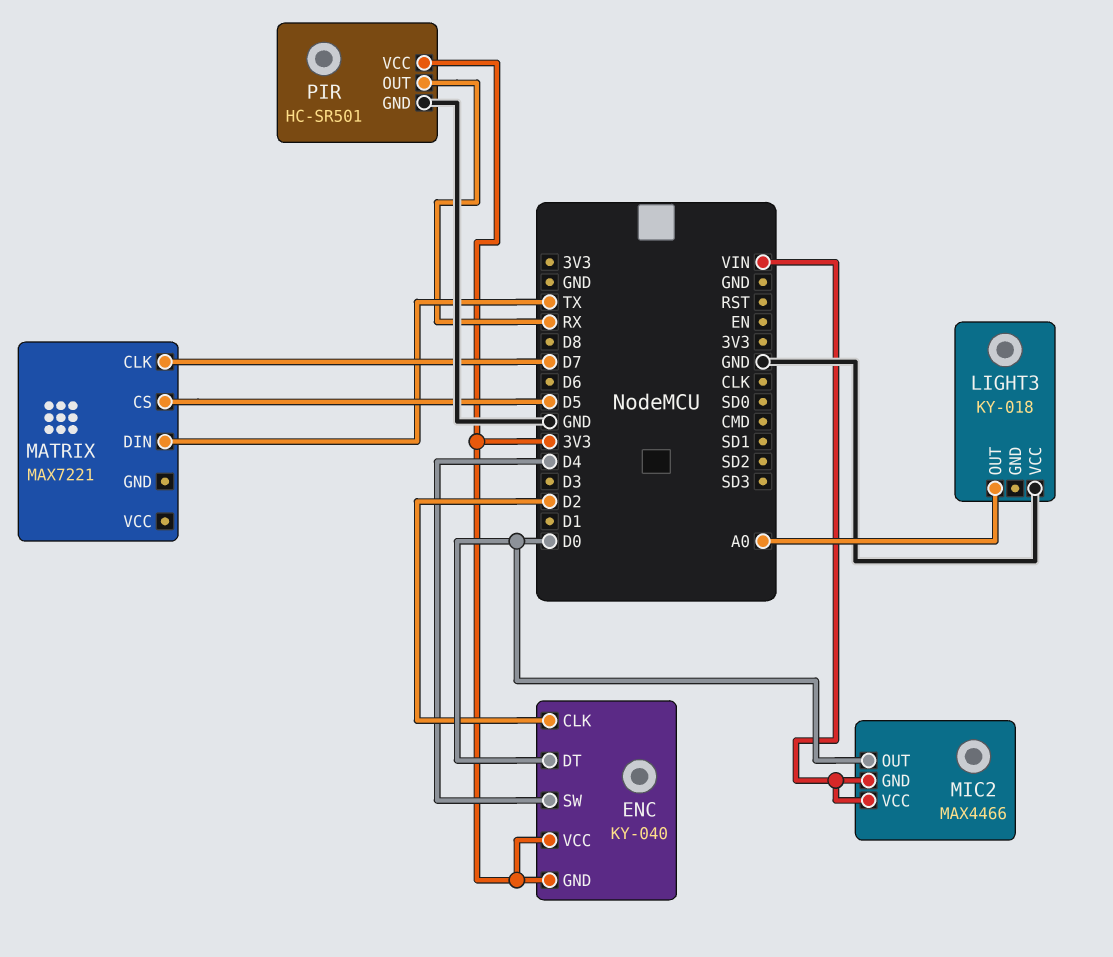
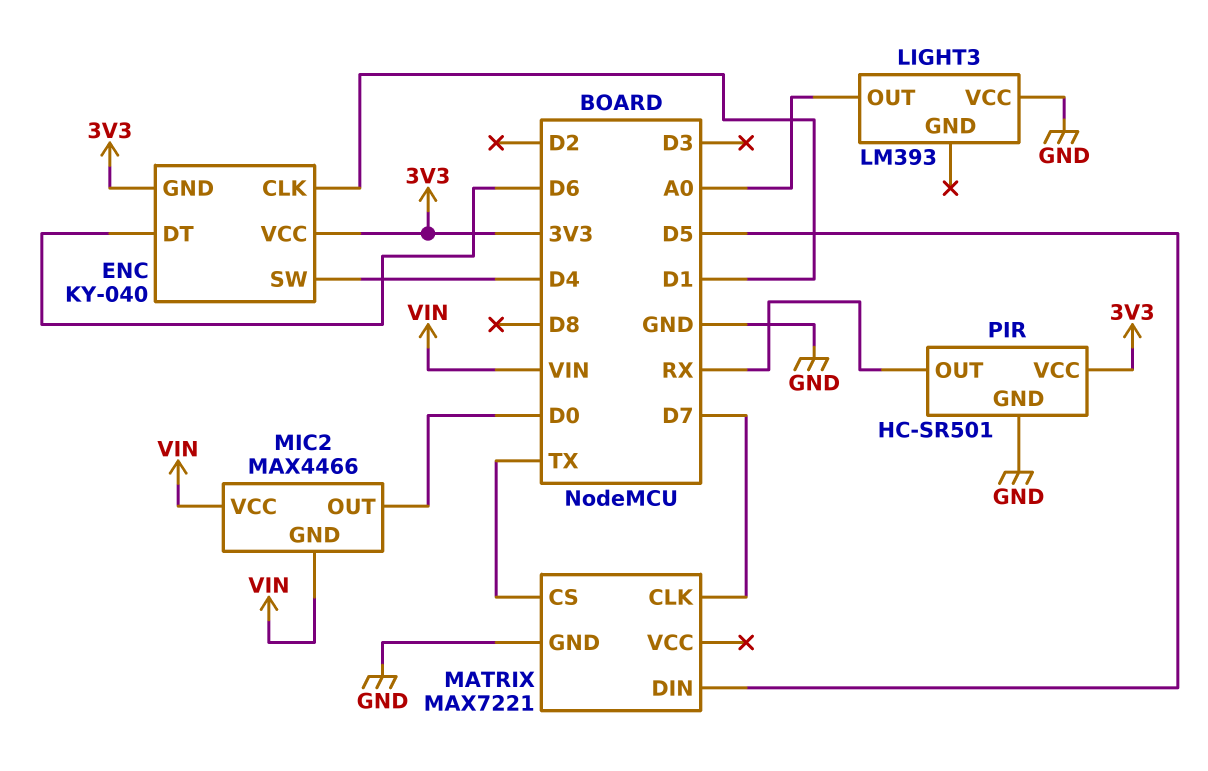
ENC pin CLK: D2 -> D1
ENC pin DT: D0 -> D6
LIGHT3: KY-018 -> LM393
MATRIX pin CS: D5 -> TX
MATRIX pin DIN: TX -> D5
MATRIX pin GND: none -> GND

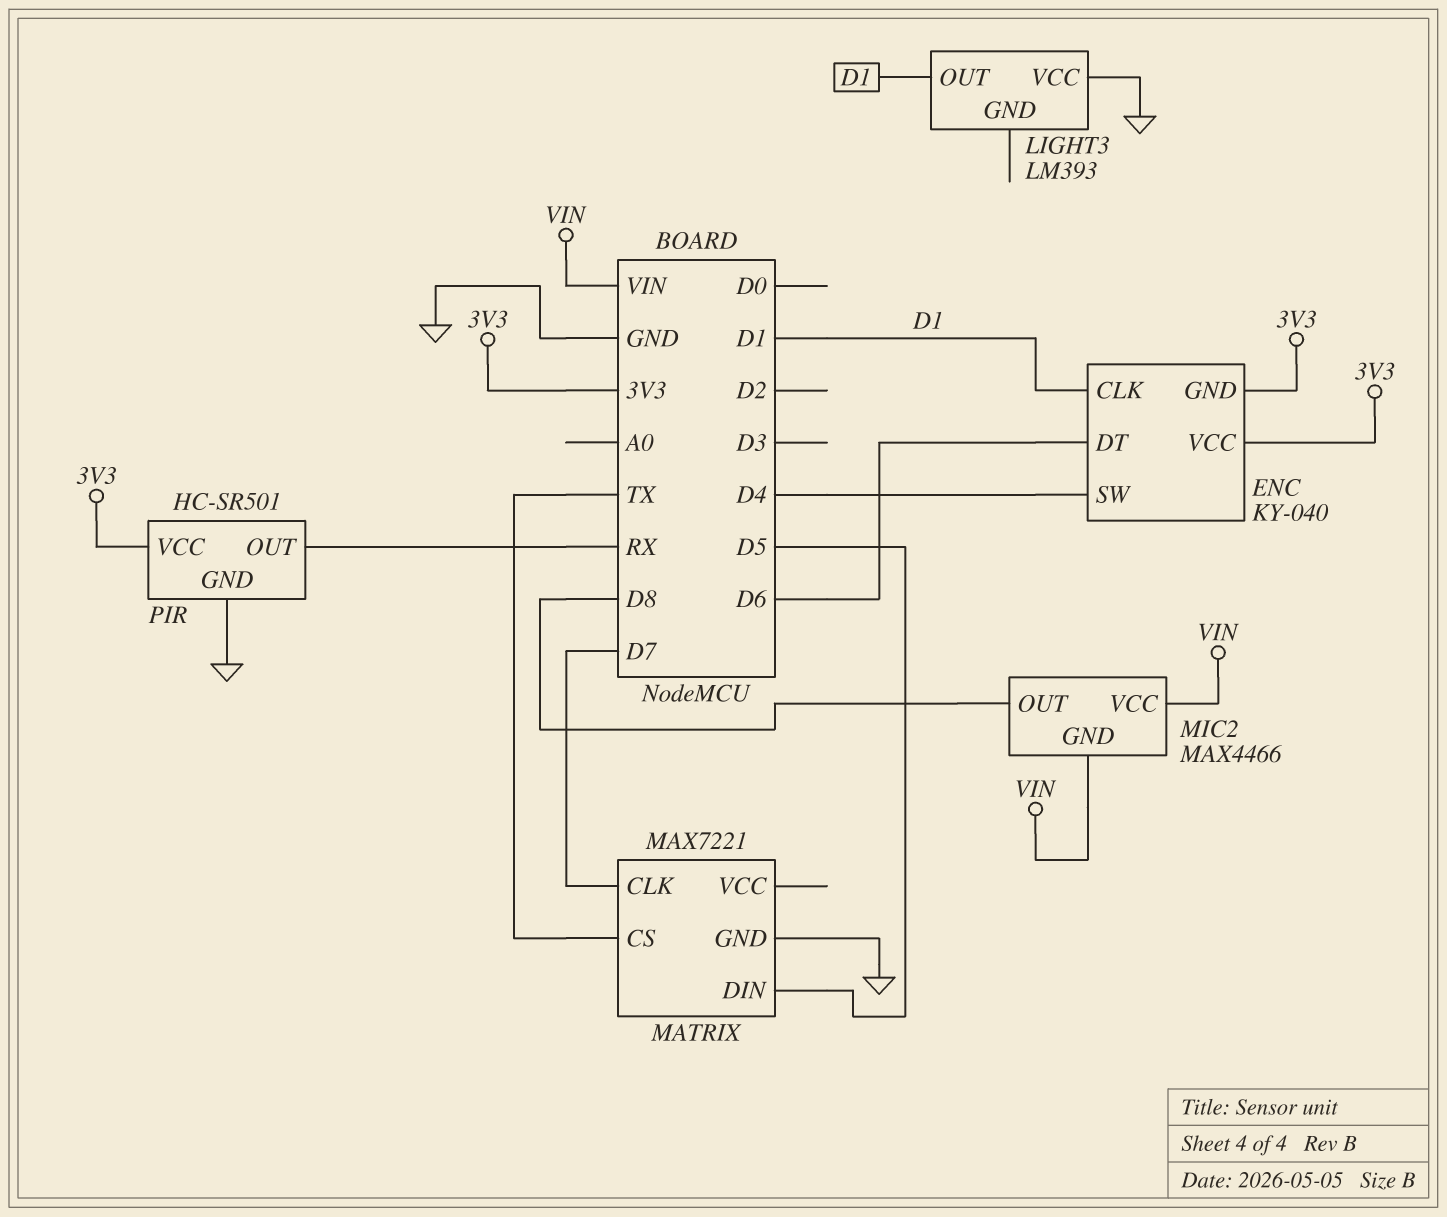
LIGHT3 pin OUT: A0 -> D1
MIC2 pin OUT: D0 -> D8

